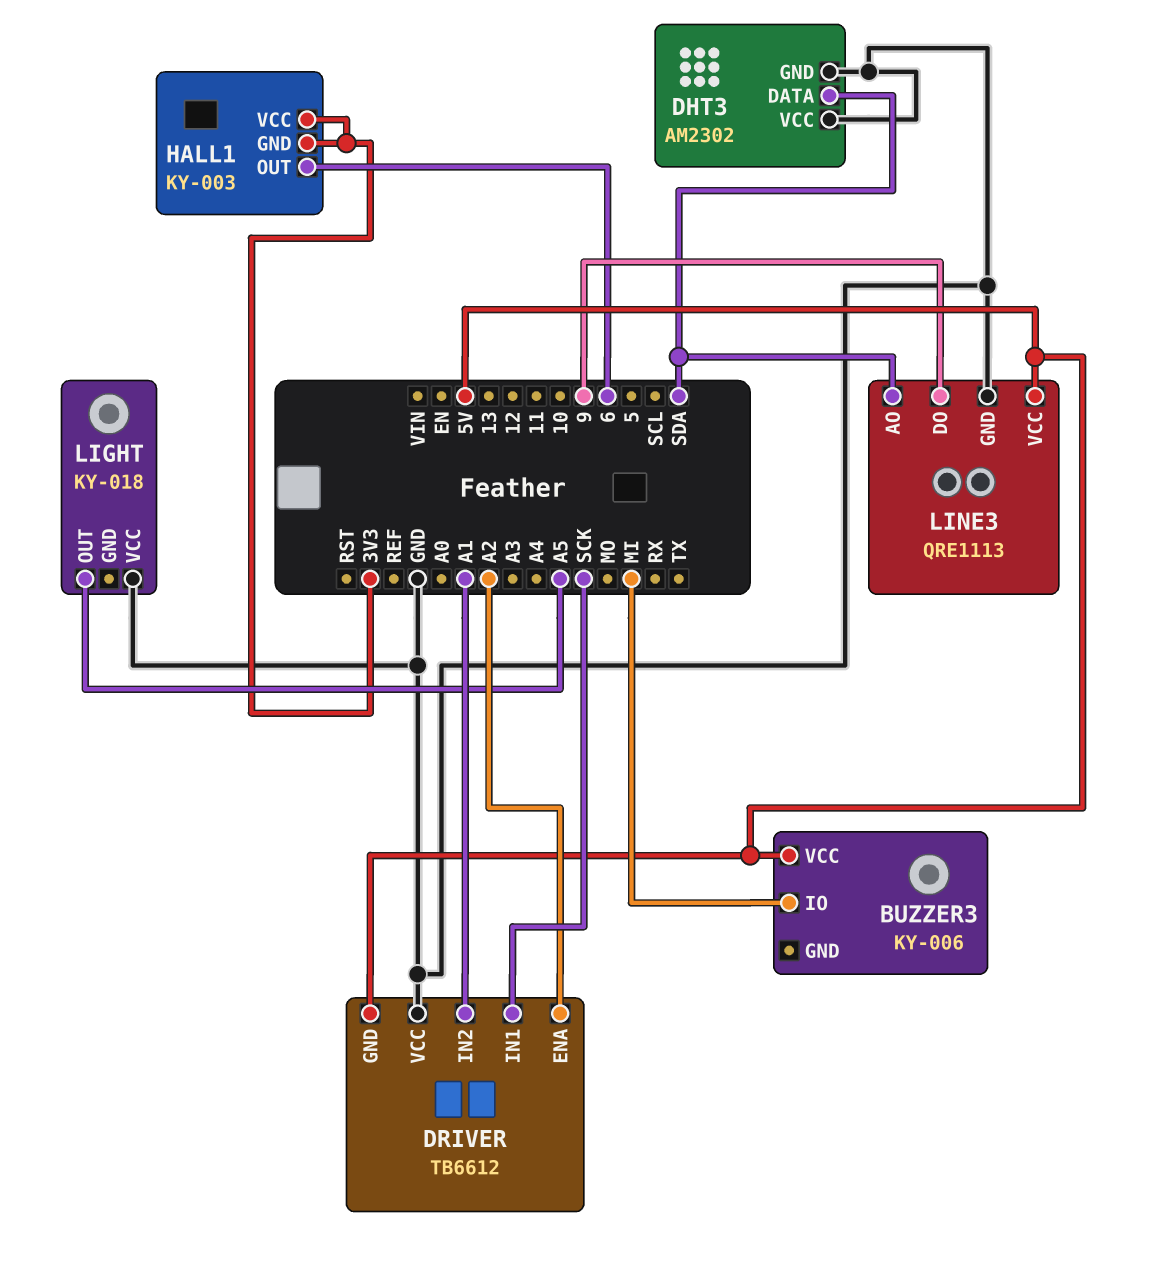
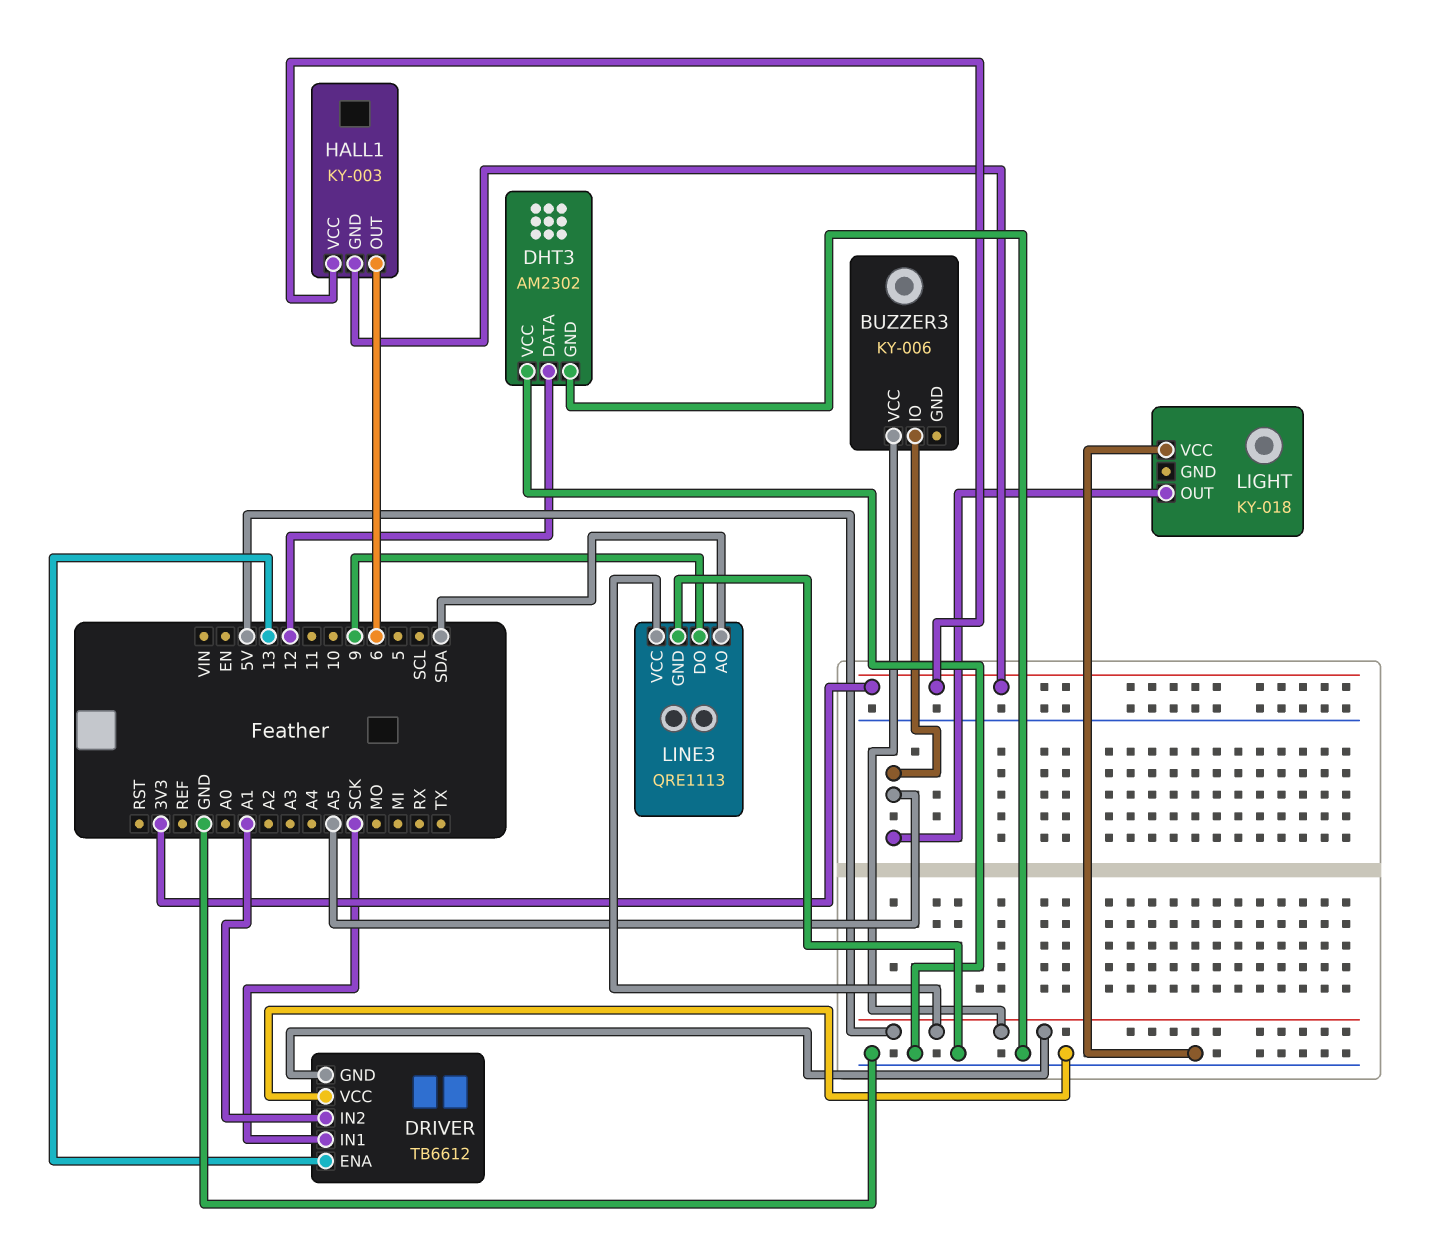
BUZZER3 pin IO: MI -> A5
DHT3 pin DATA: SDA -> 12
DRIVER pin ENA: A2 -> 13

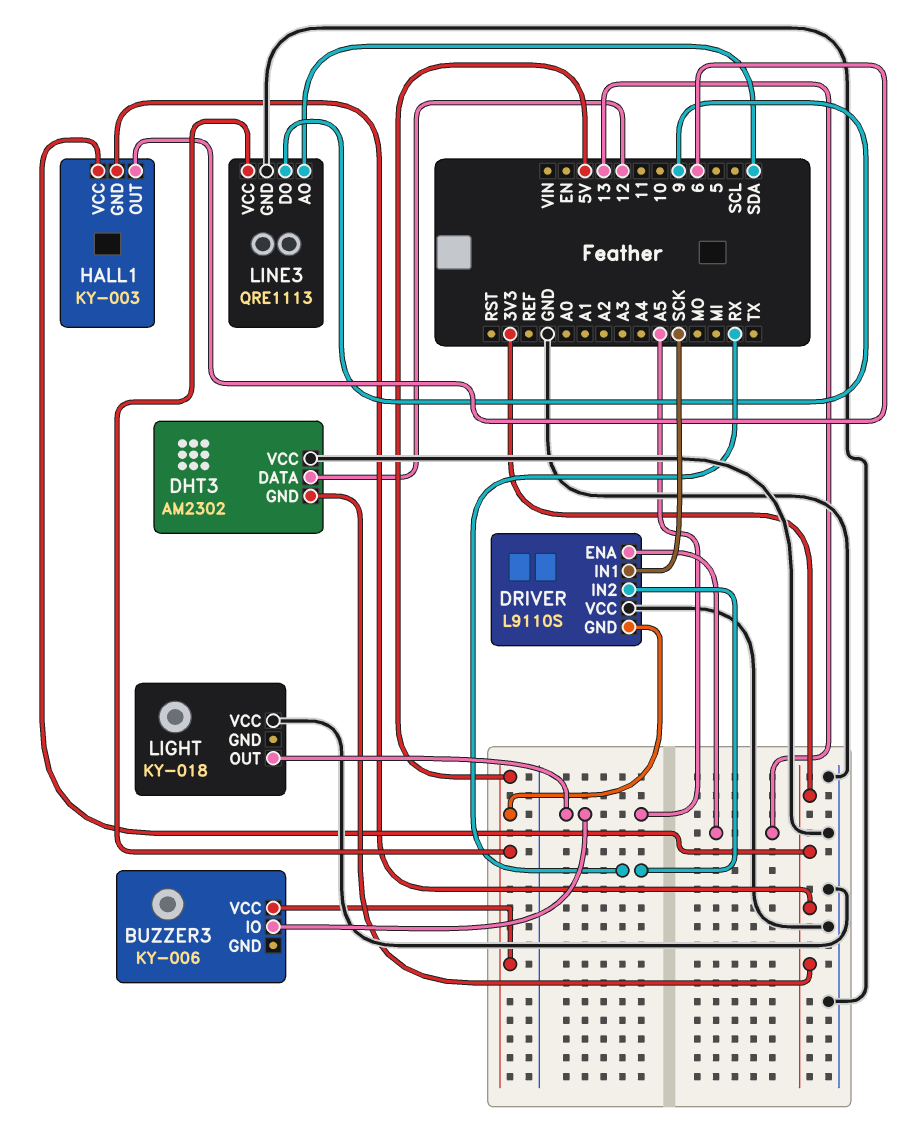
DHT3 pin GND: GND -> 3V3
DRIVER: TB6612 -> L9110S
DRIVER pin IN2: A1 -> RX

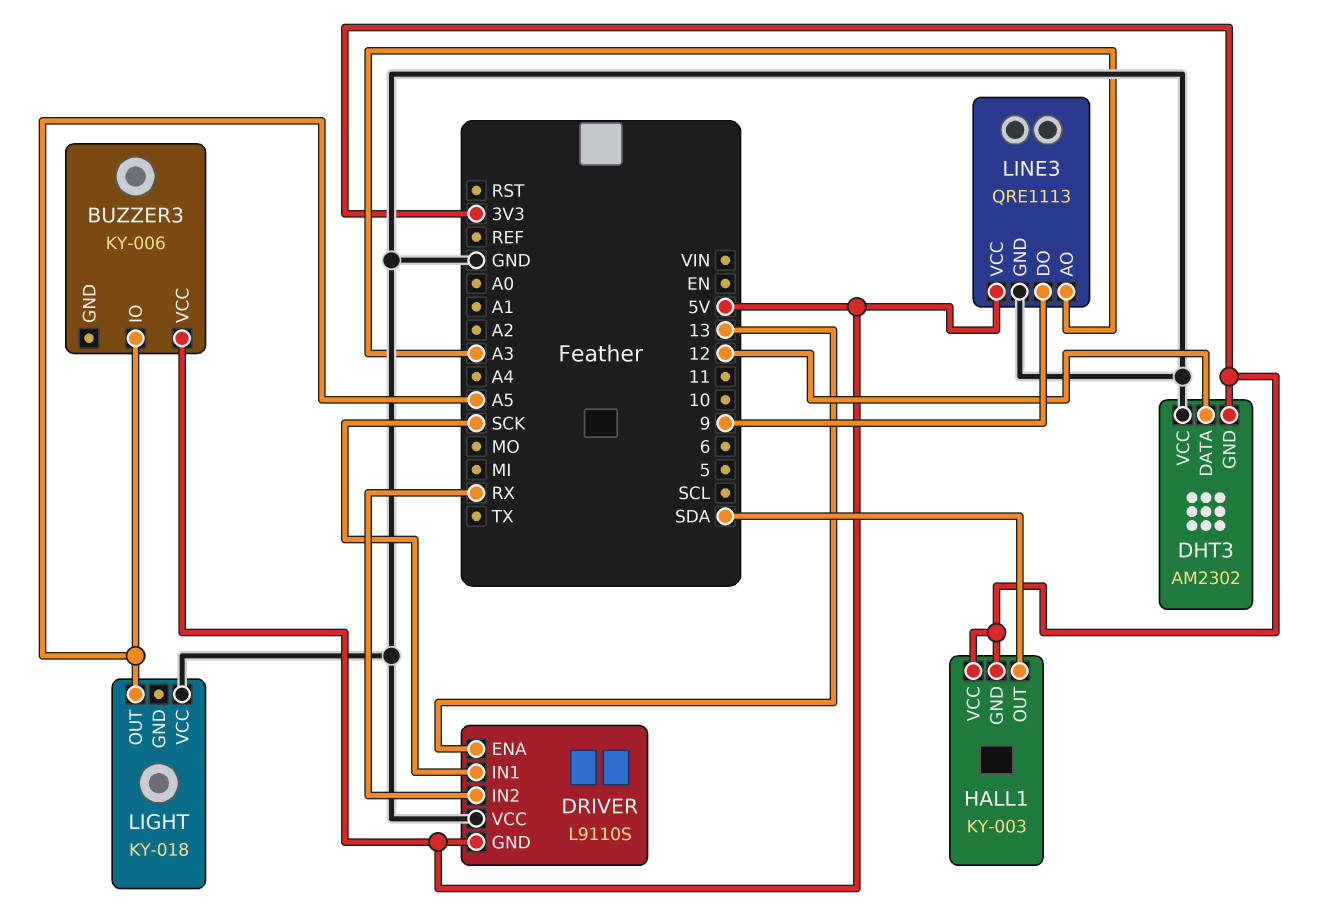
HALL1 pin OUT: 6 -> SDA
LINE3 pin AO: SDA -> A3

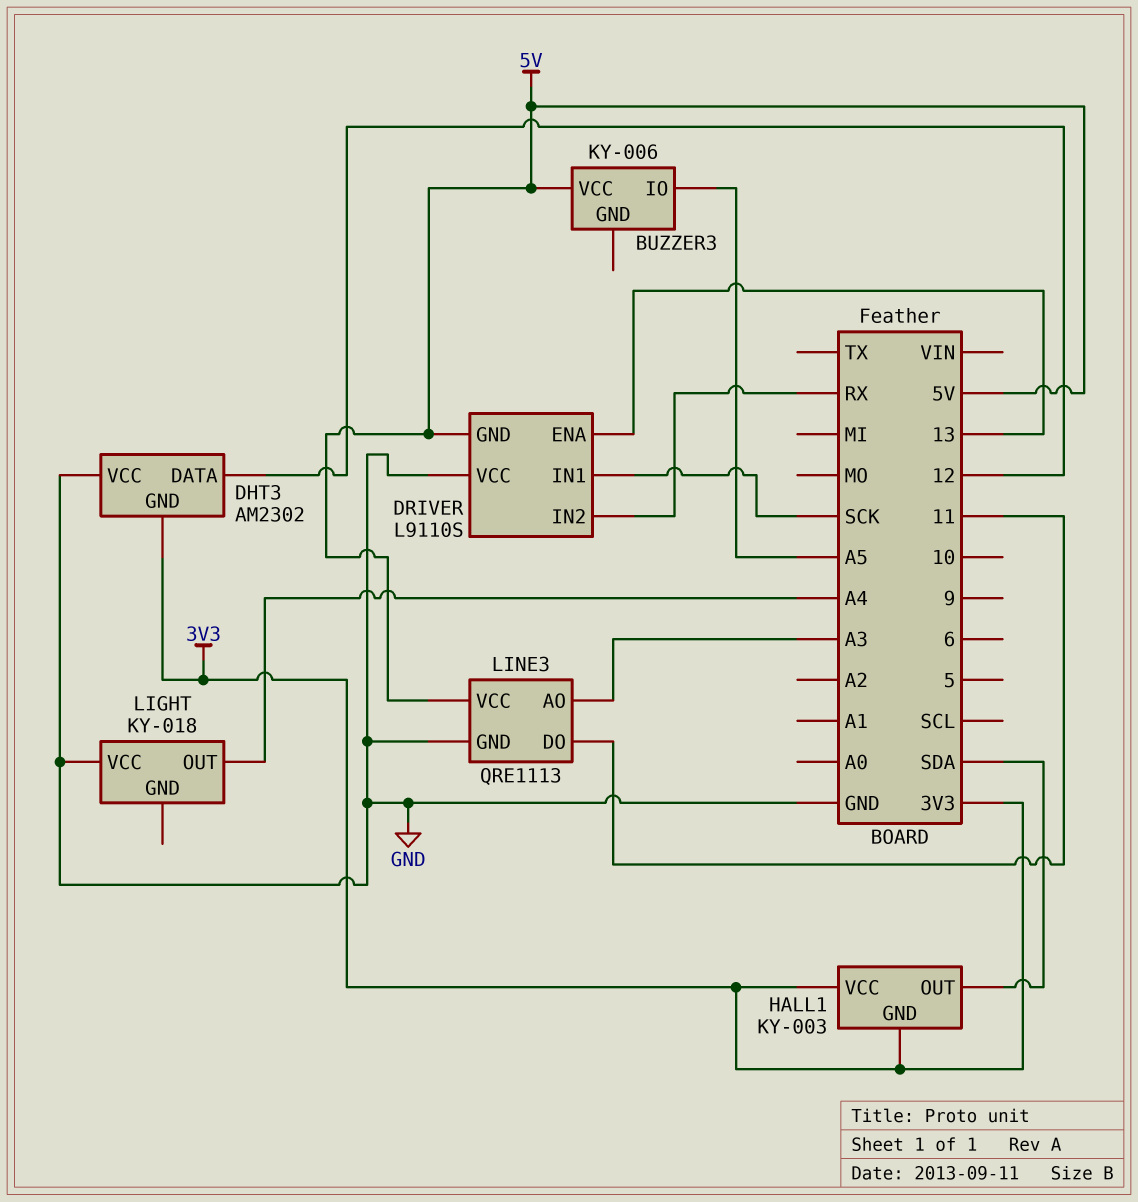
LIGHT pin OUT: A5 -> A4
LINE3 pin DO: 9 -> 11

